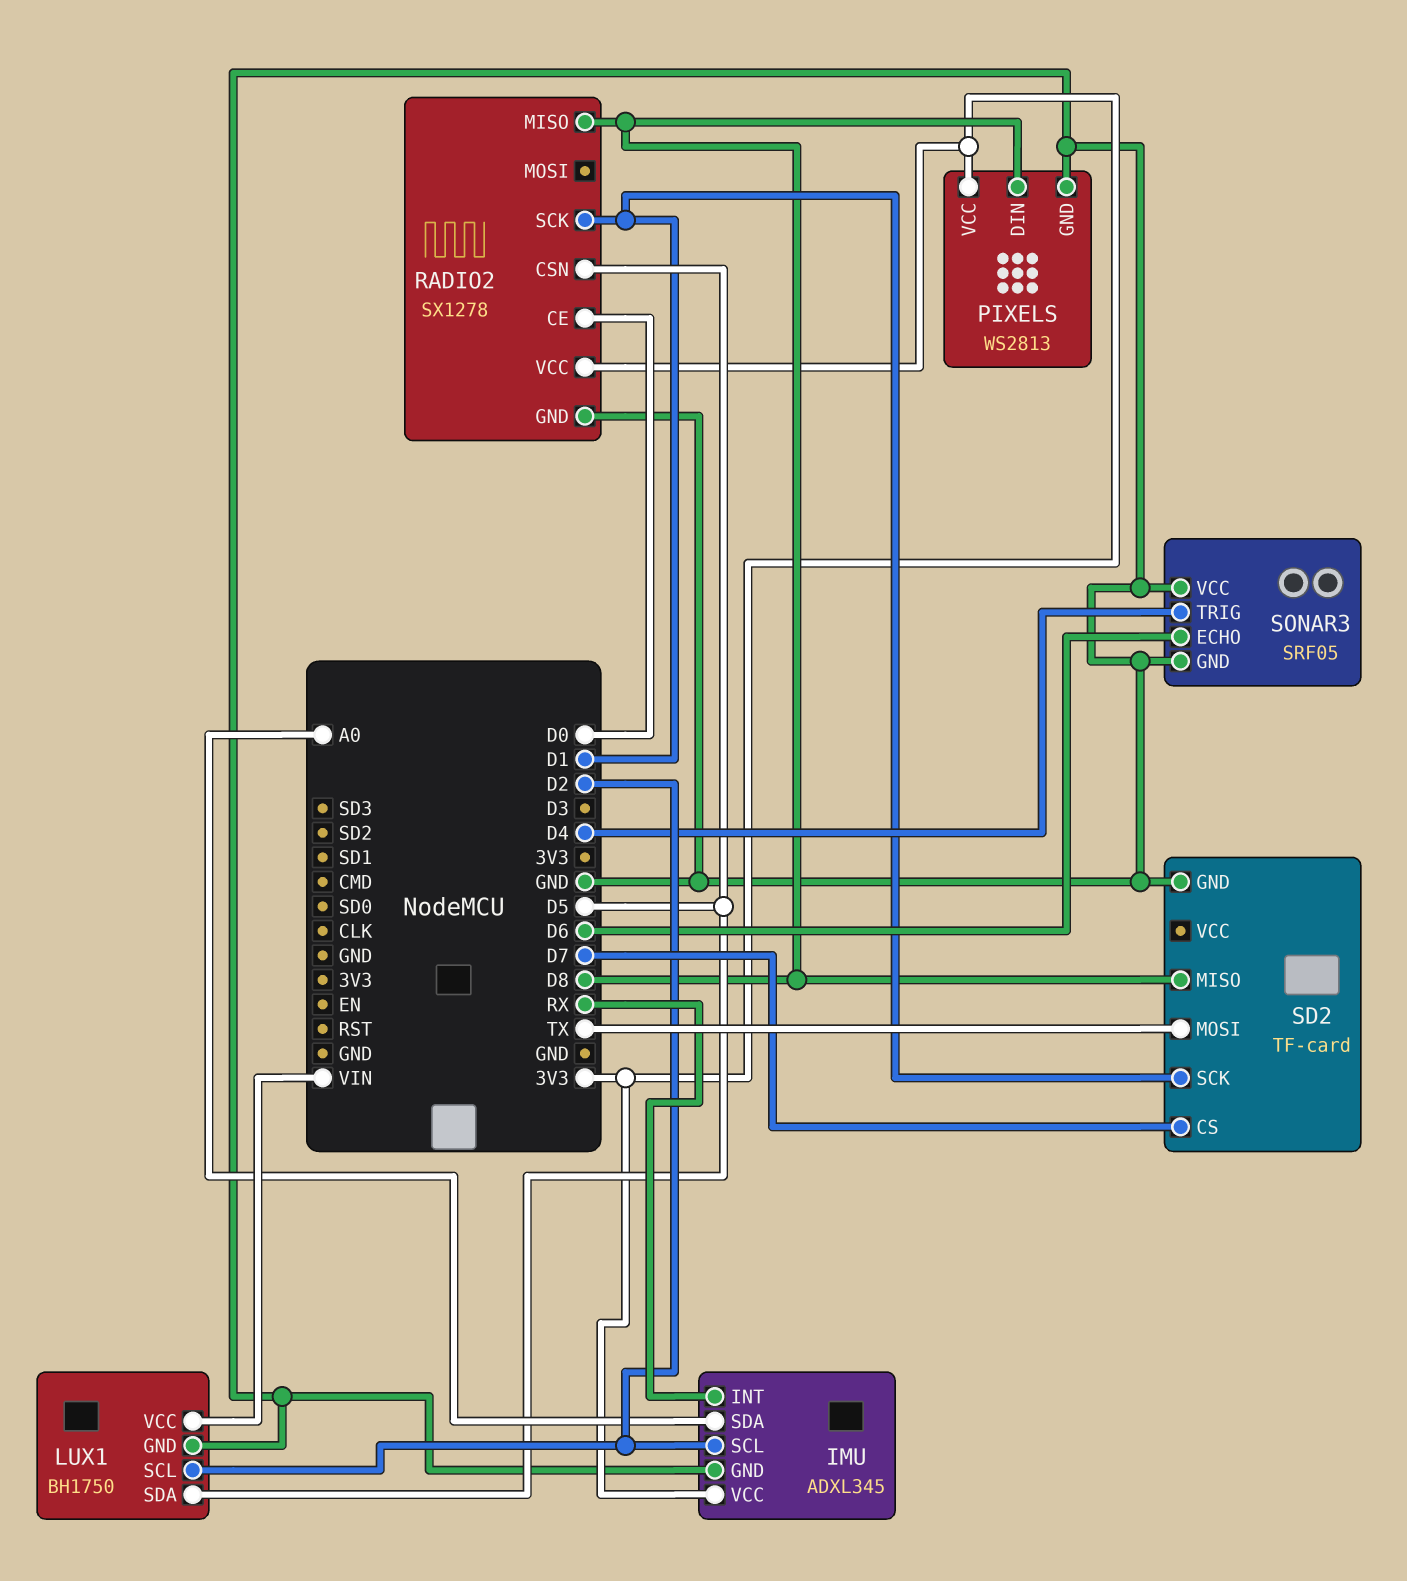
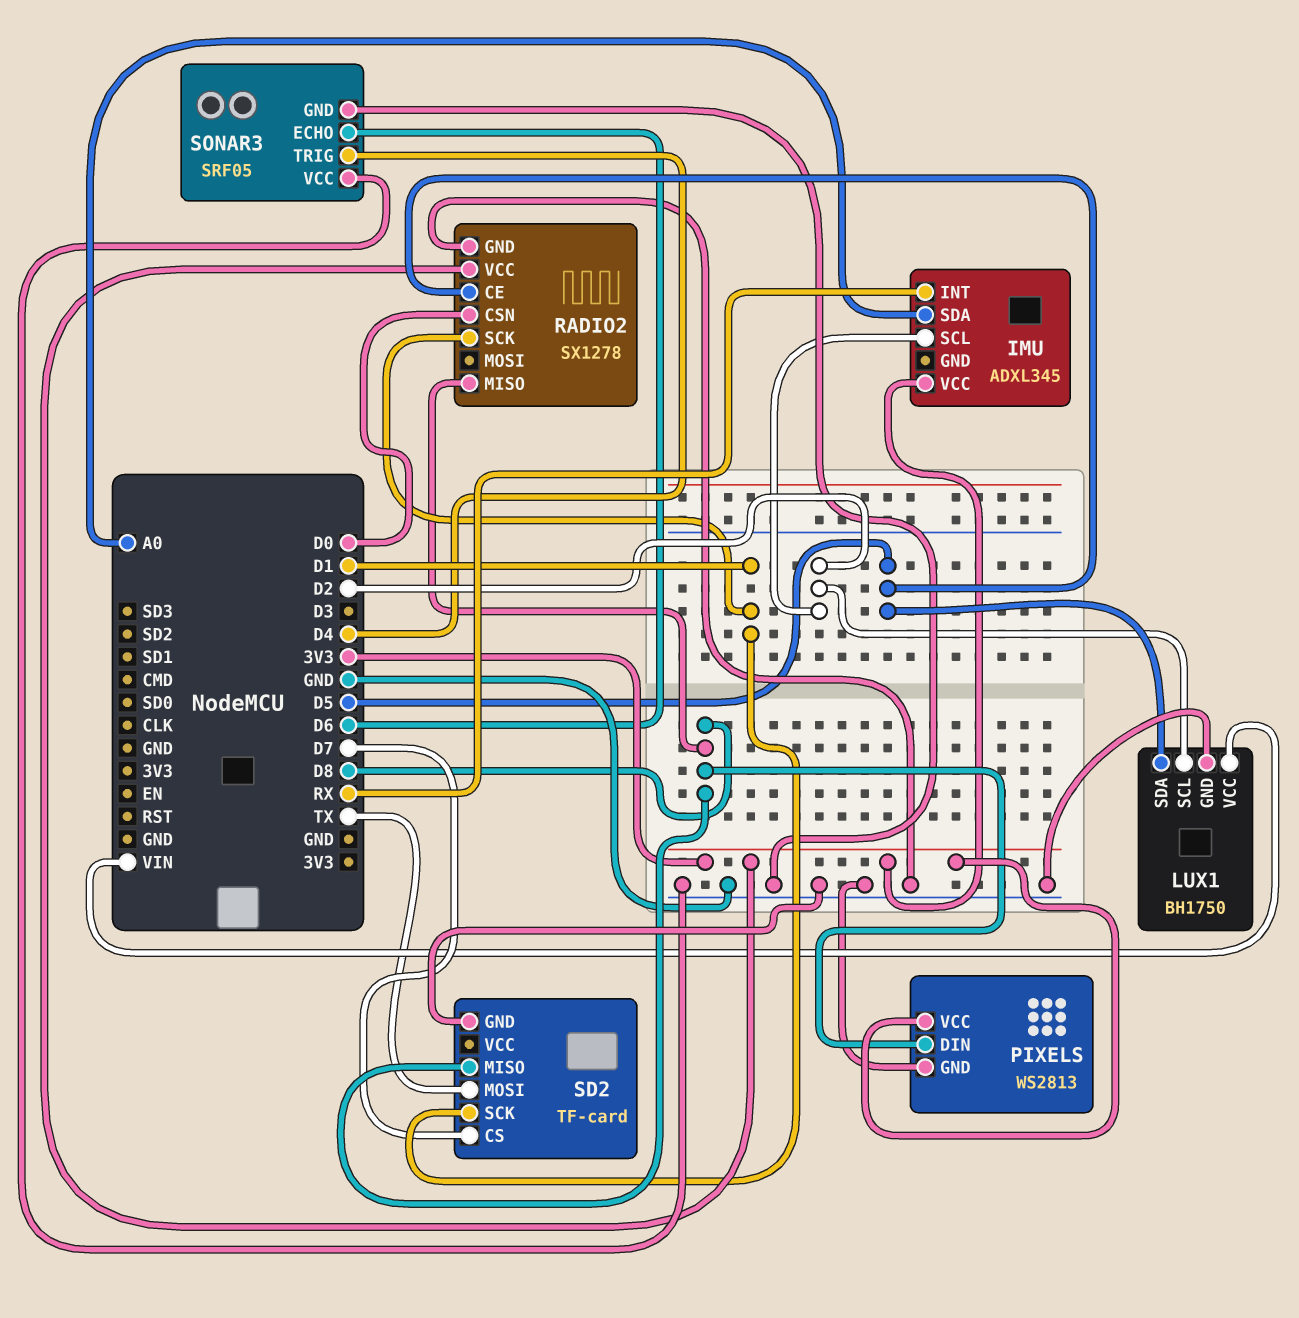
IMU pin GND: GND -> none
RADIO2 pin CE: D0 -> D5
RADIO2 pin CSN: D5 -> D0

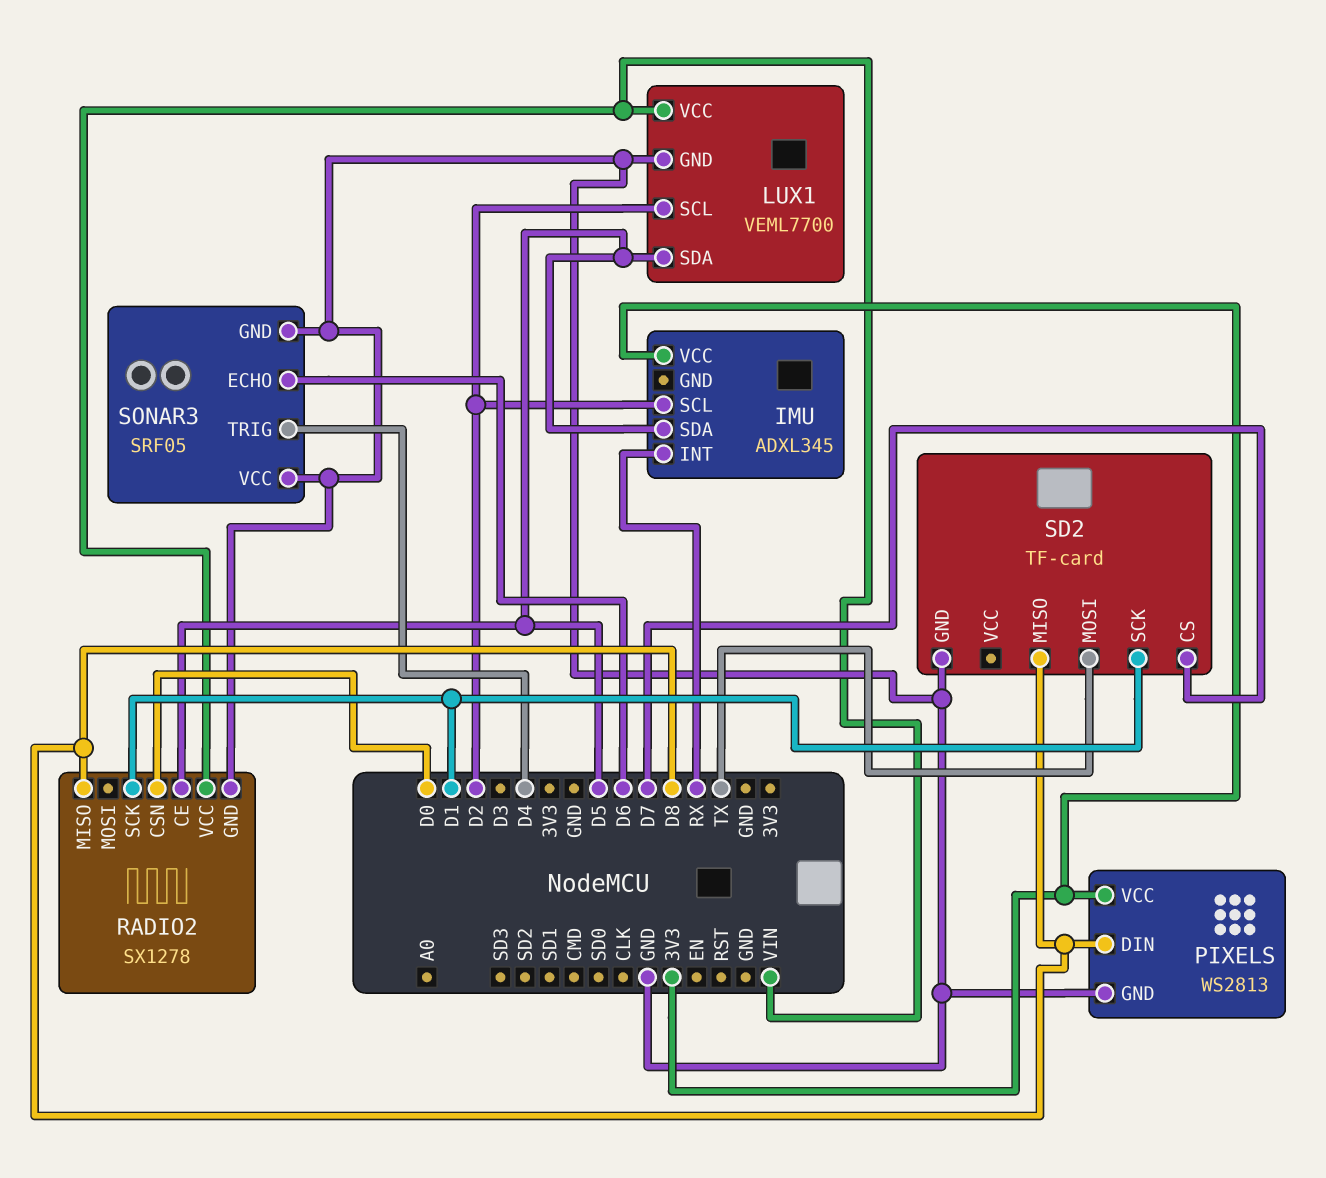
IMU pin SDA: A0 -> D5
LUX1: BH1750 -> VEML7700
RADIO2 pin VCC: 3V3 -> VIN

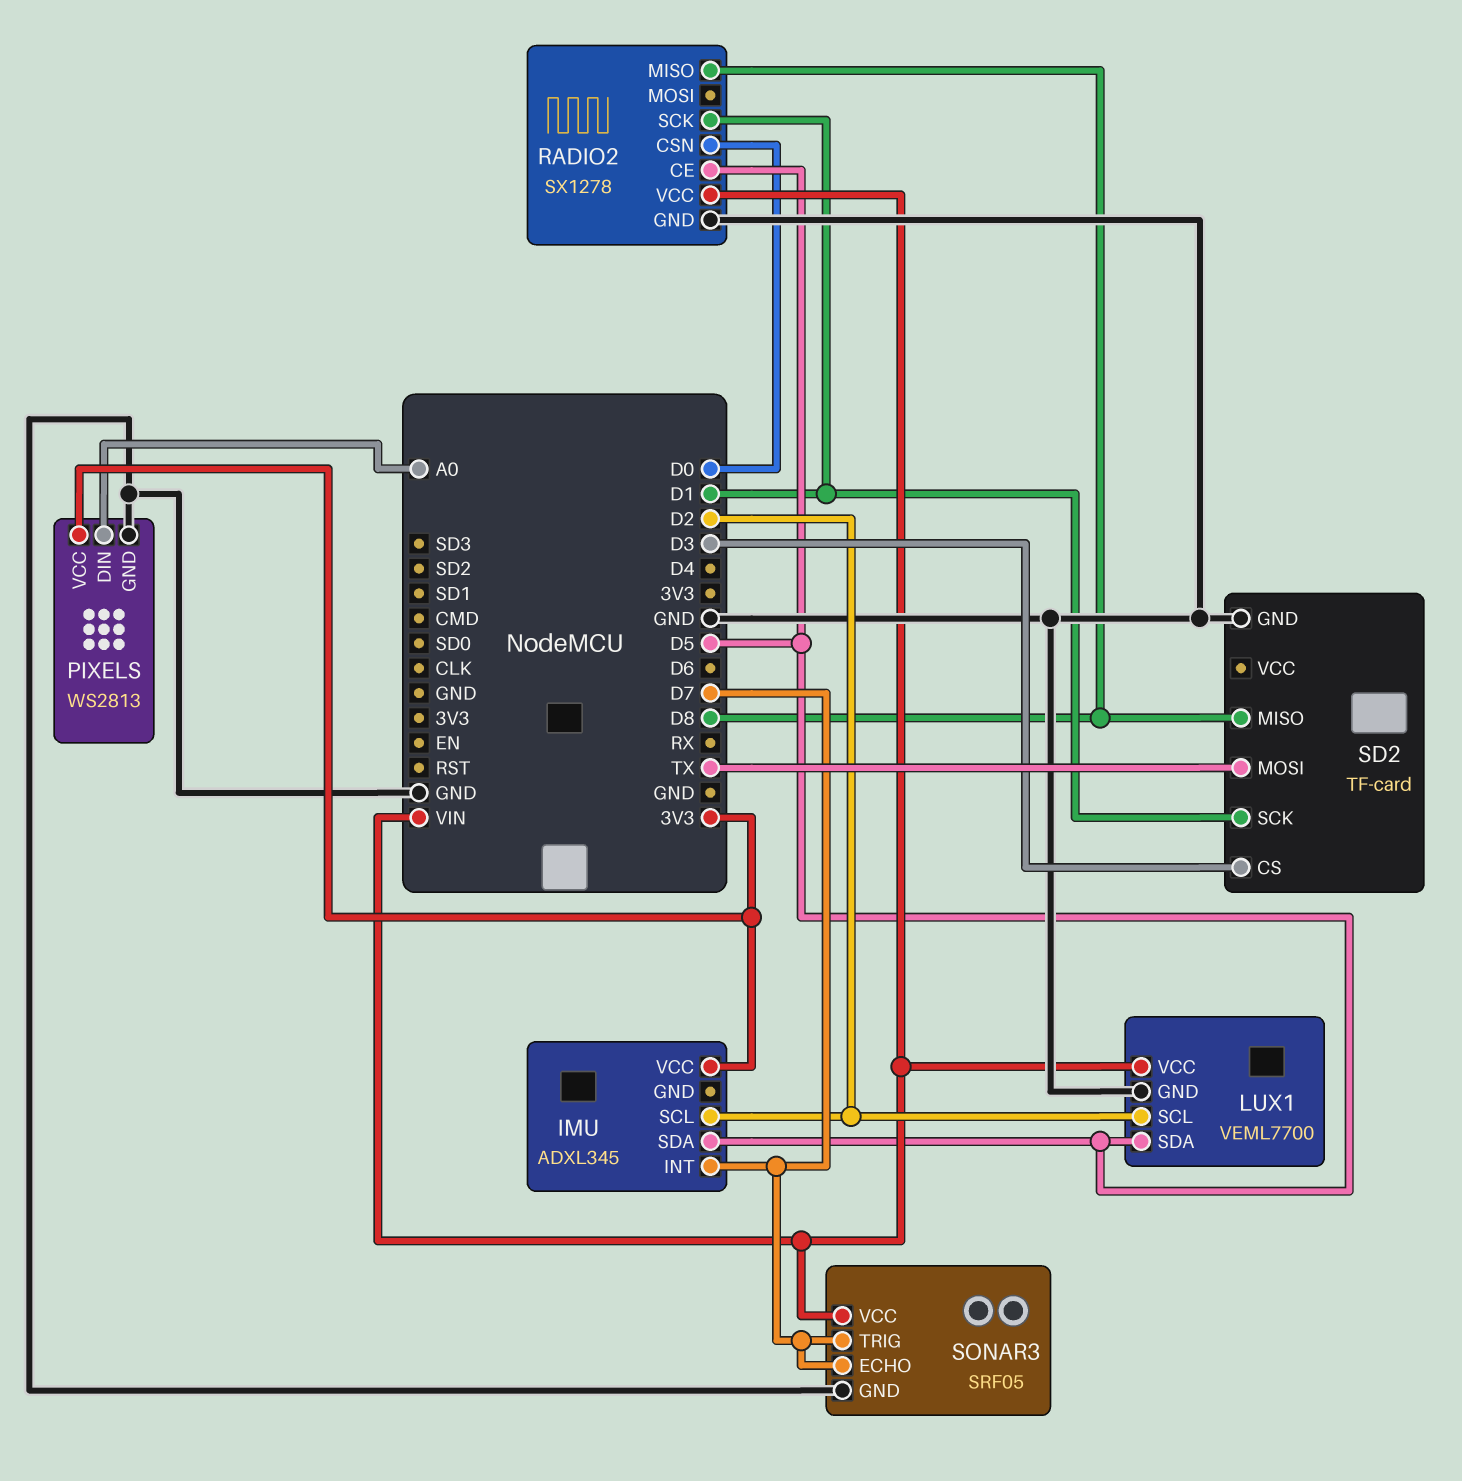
IMU pin INT: RX -> D7
PIXELS pin DIN: D8 -> A0
SD2 pin CS: D7 -> D3
SONAR3 pin ECHO: D6 -> D7
SONAR3 pin TRIG: D4 -> D7
SONAR3 pin VCC: GND -> VIN

